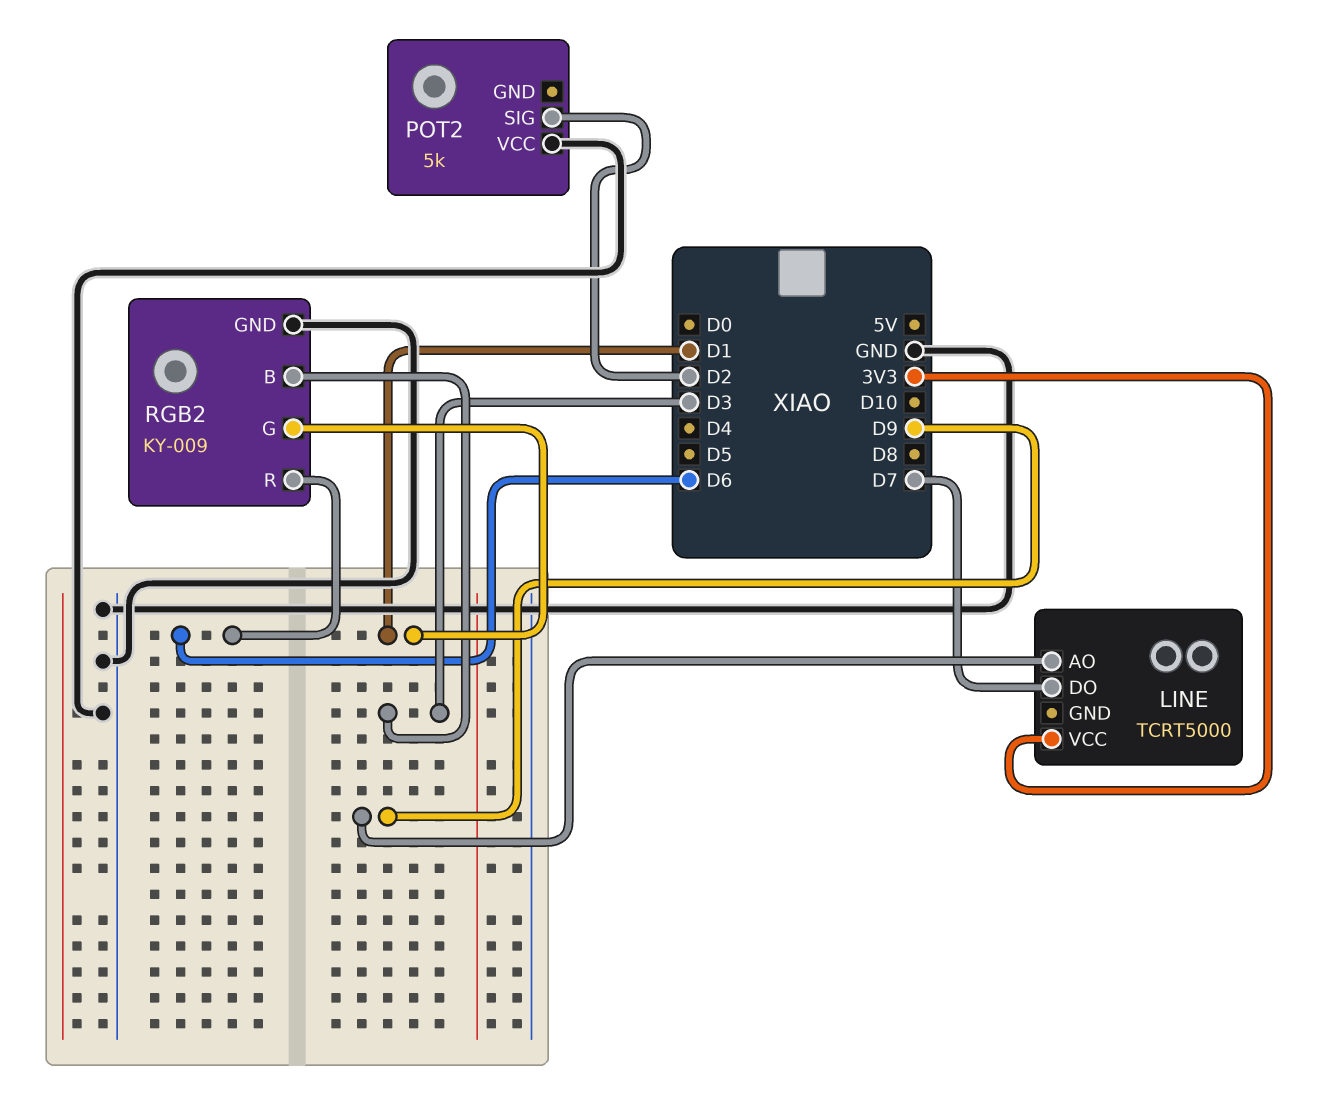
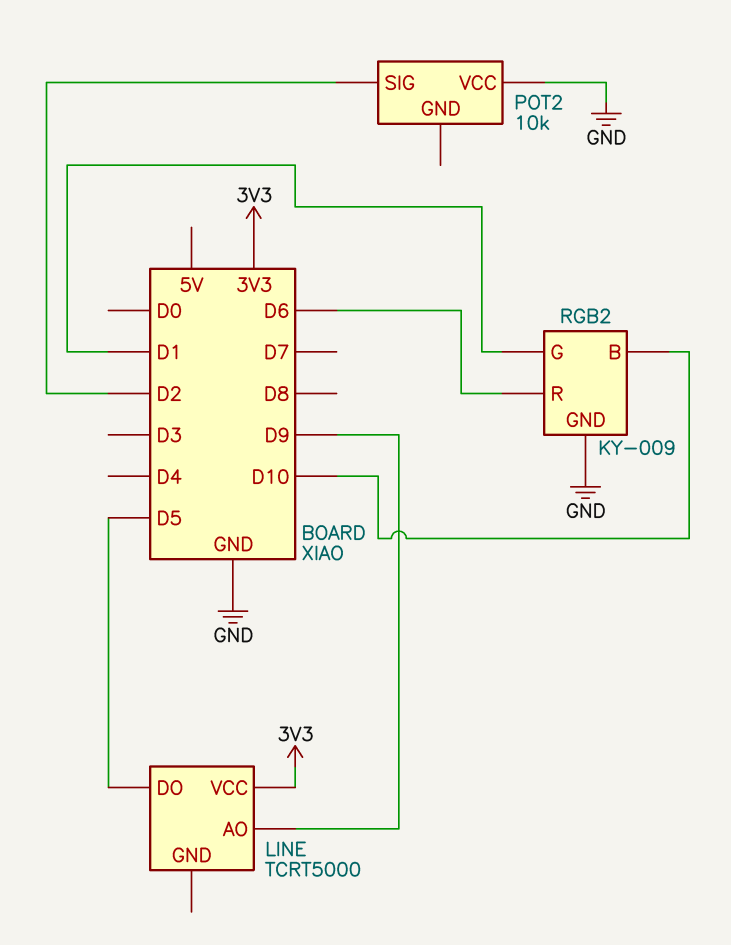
LINE pin DO: D7 -> D5
POT2: 5k -> 10k
RGB2 pin B: D3 -> D10

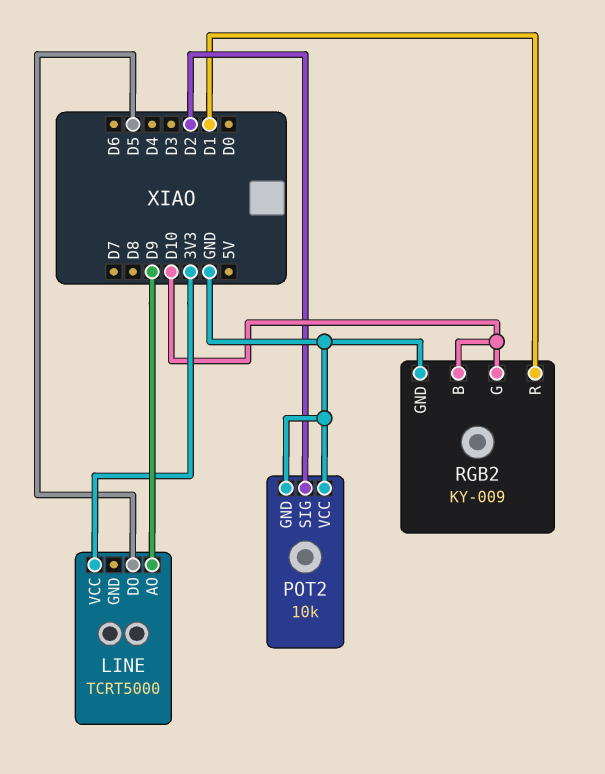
POT2 pin GND: none -> GND
RGB2 pin G: D1 -> D10
RGB2 pin R: D6 -> D1

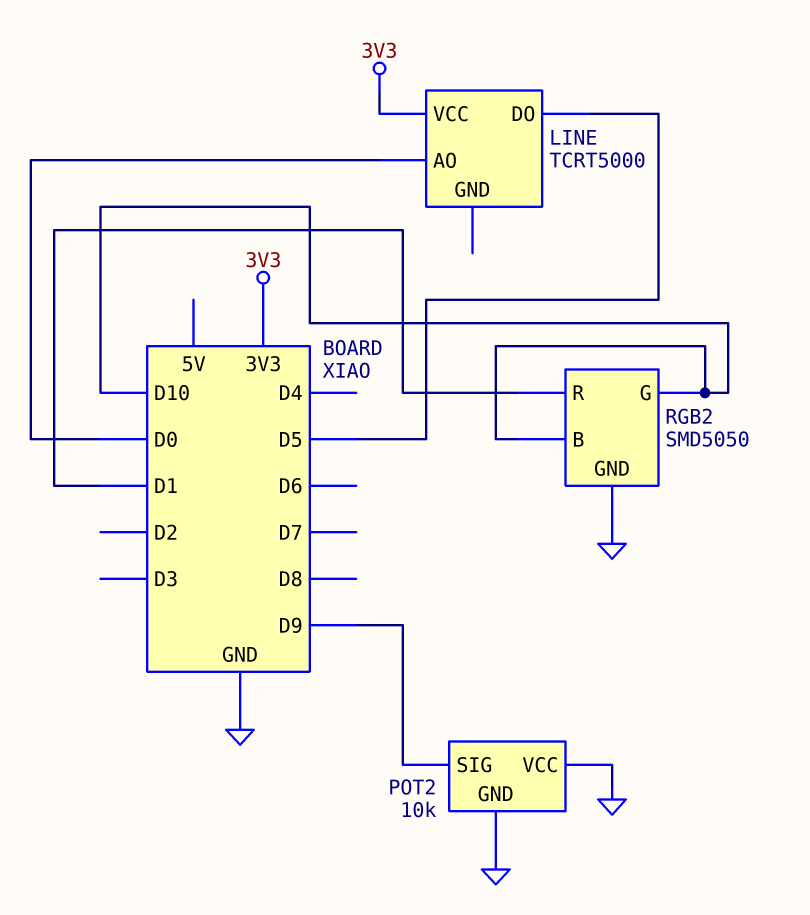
LINE pin AO: D9 -> D0
POT2 pin SIG: D2 -> D9
RGB2: KY-009 -> SMD5050

